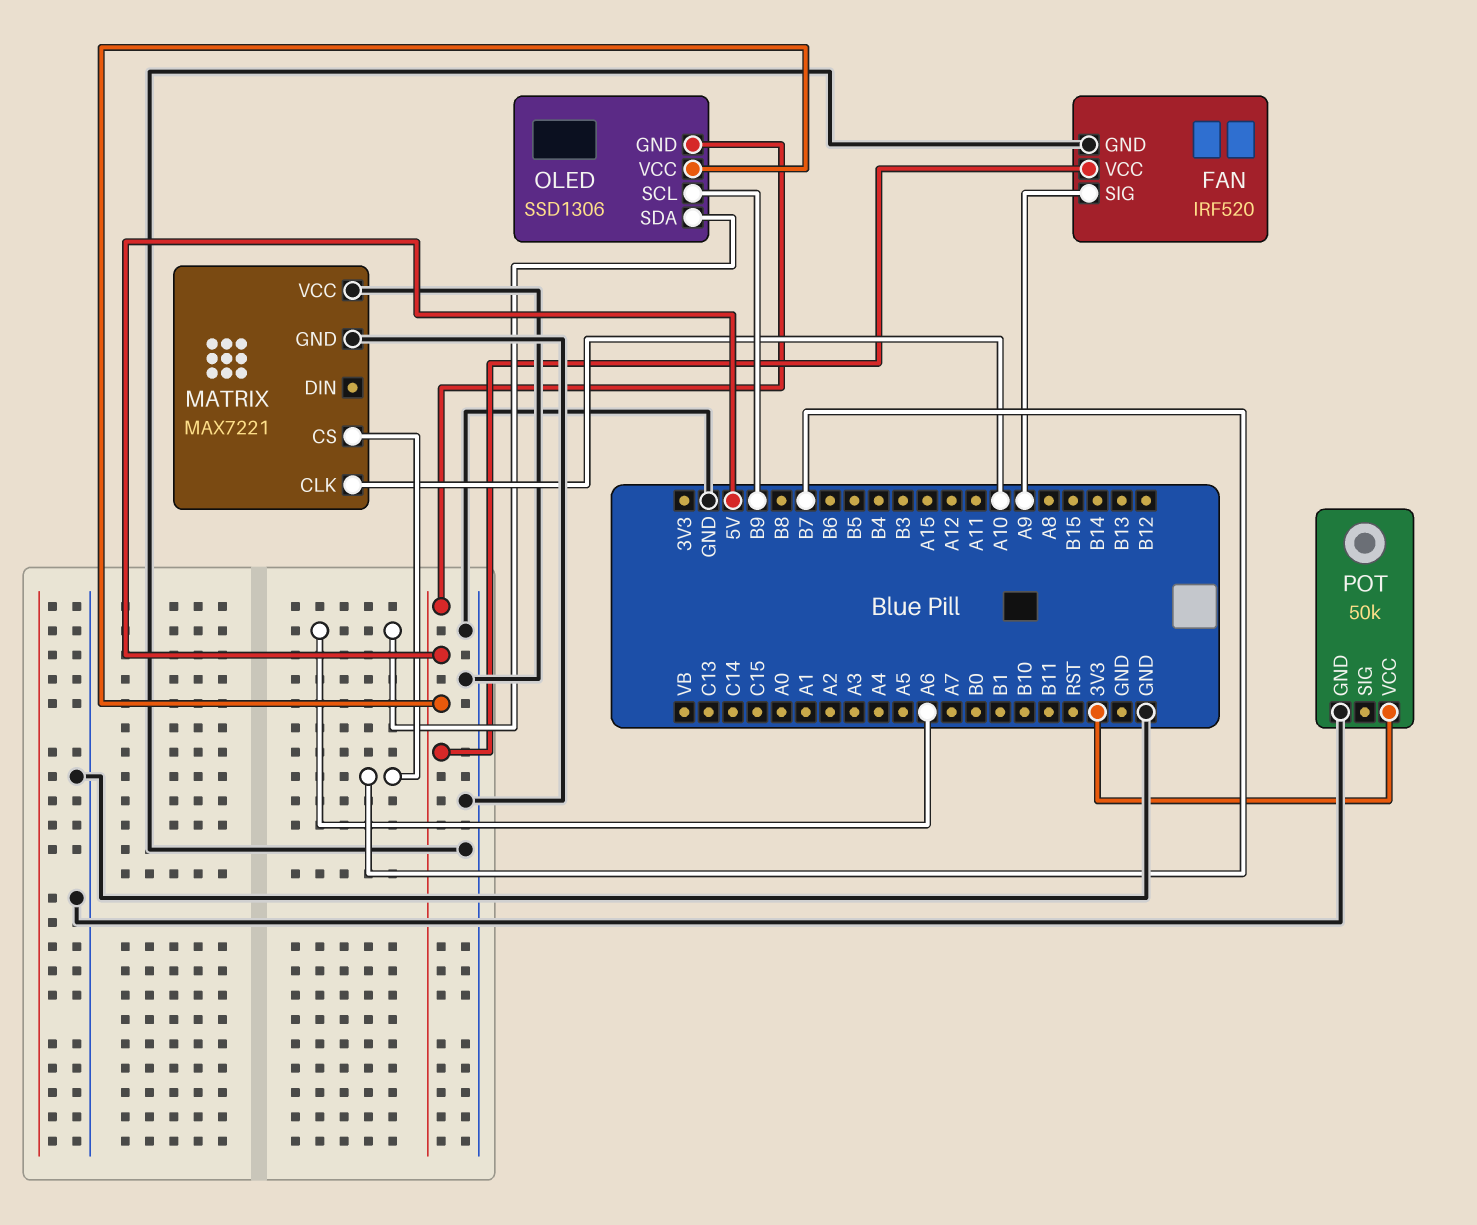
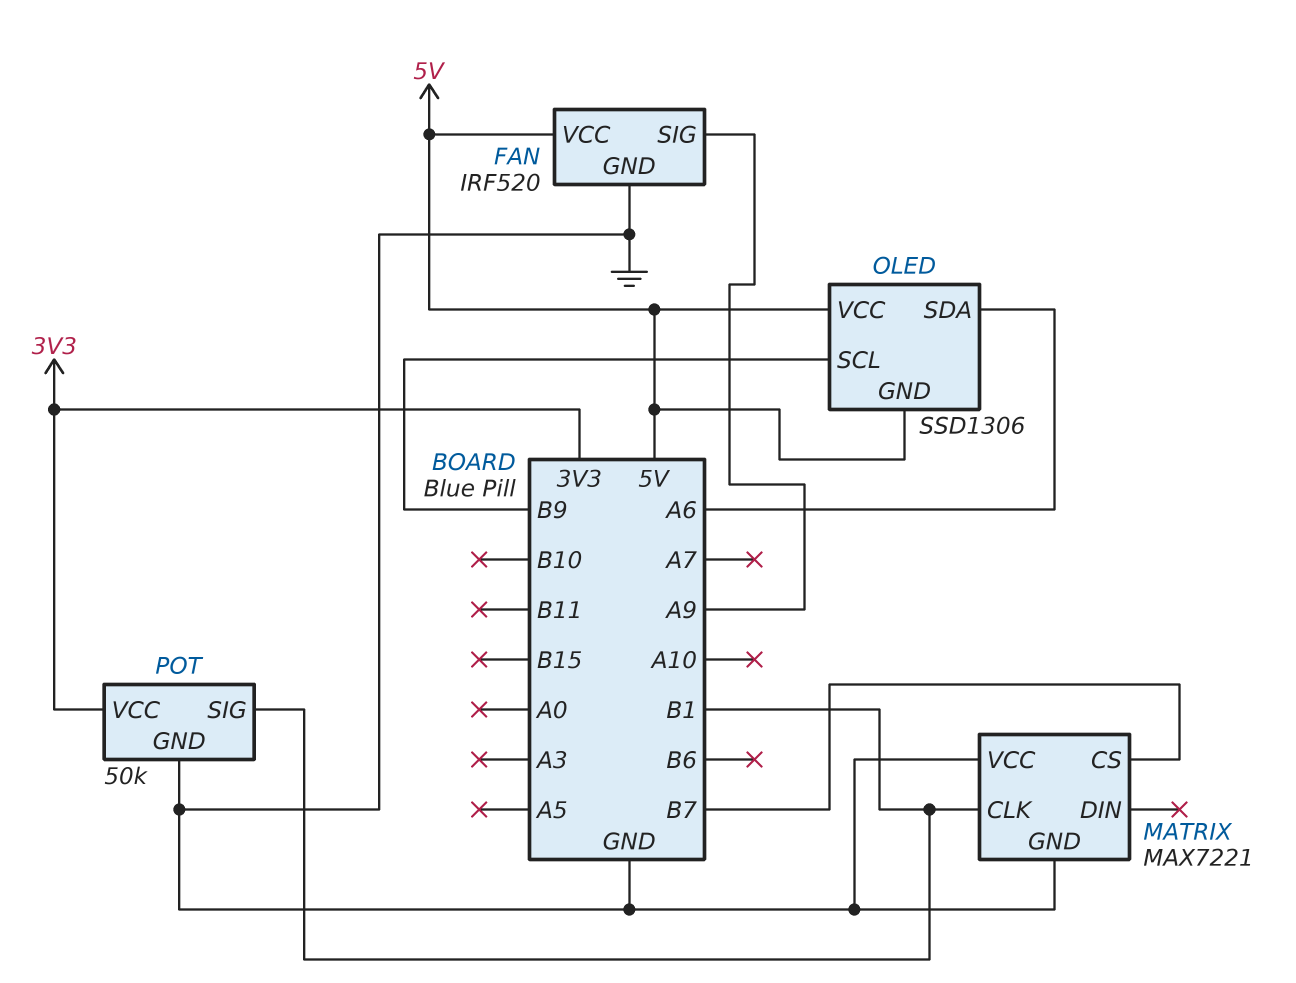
MATRIX pin CLK: A10 -> B1
POT pin SIG: none -> B1

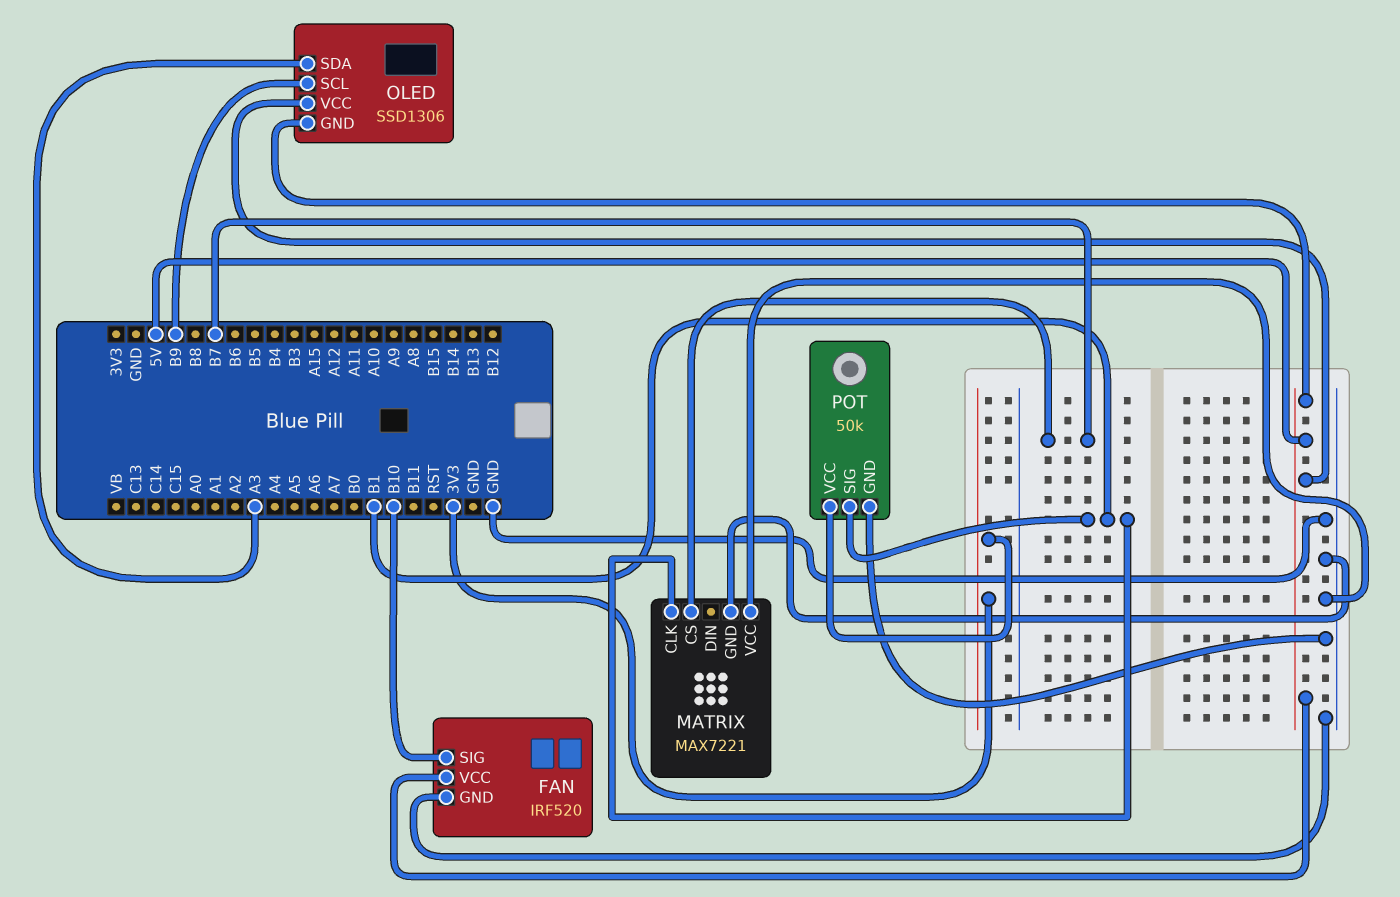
FAN pin SIG: A9 -> B10
OLED pin SDA: A6 -> A3

